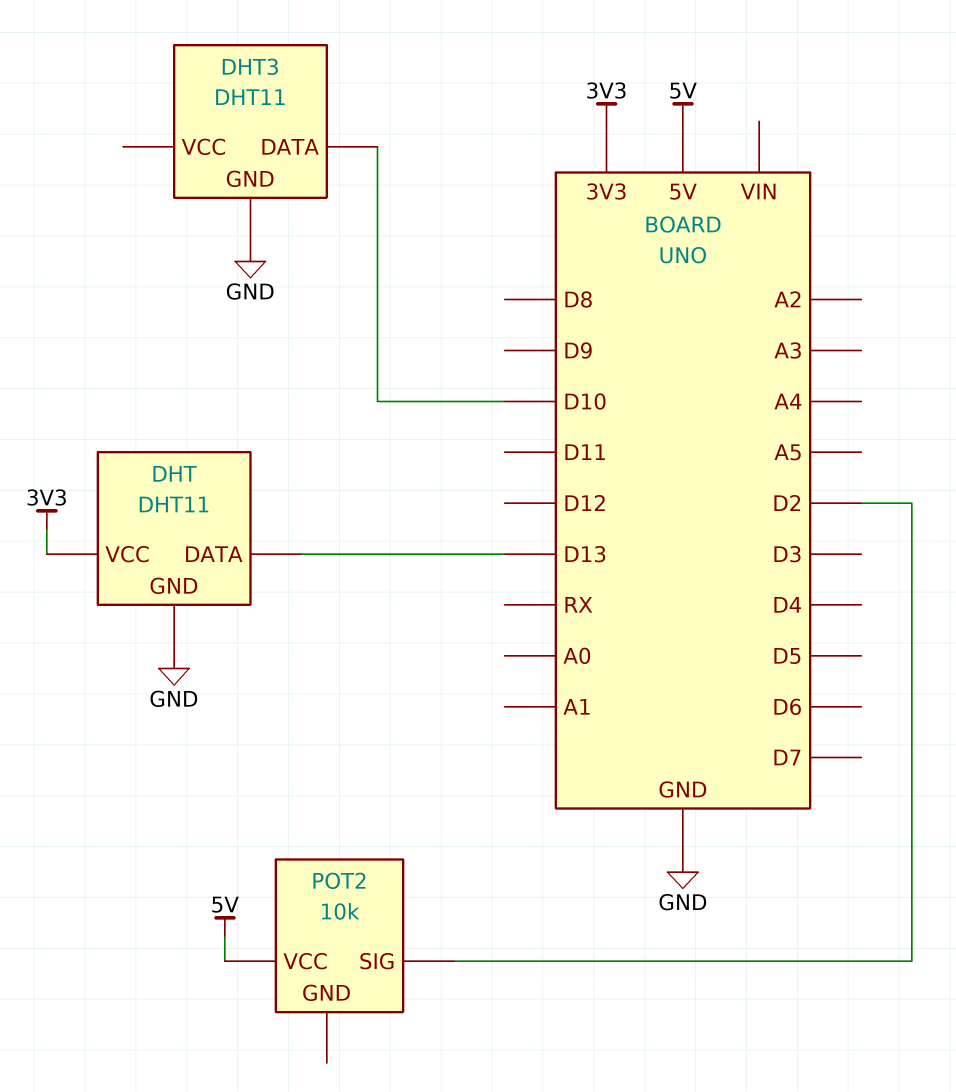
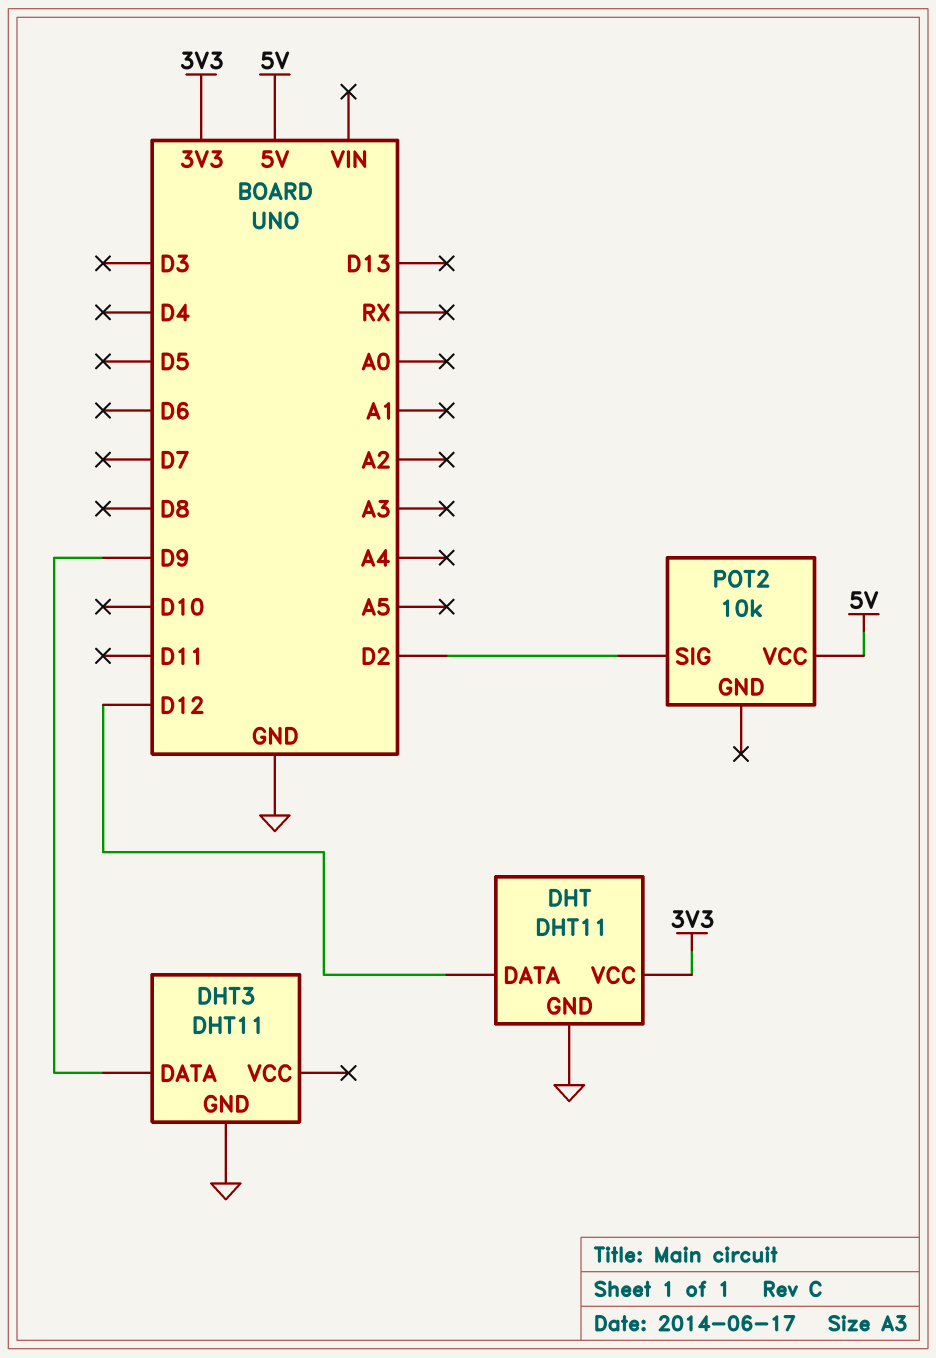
DHT pin DATA: D13 -> D12
DHT3 pin DATA: D10 -> D9

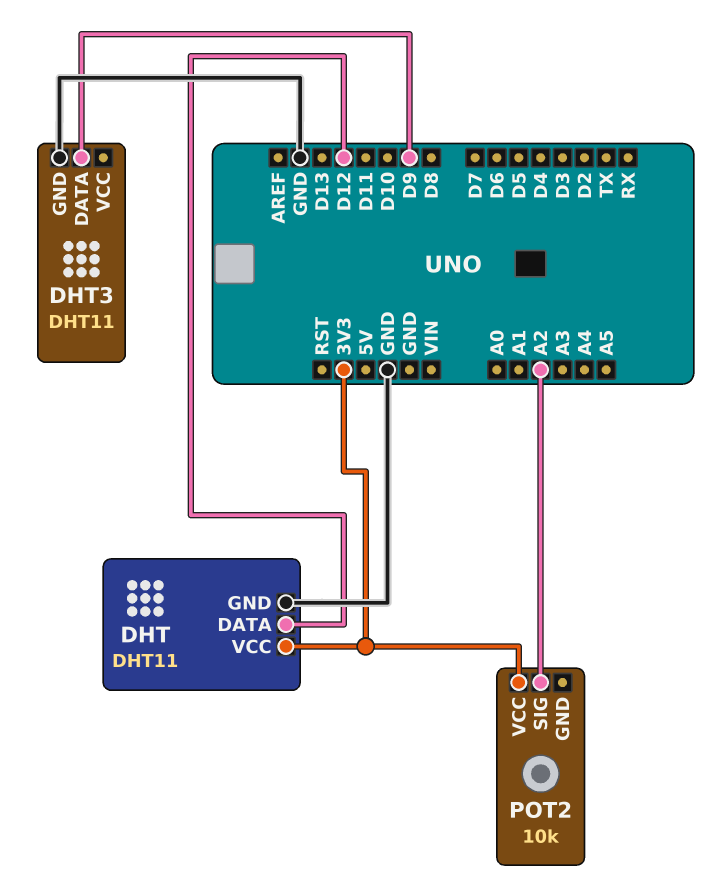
POT2 pin SIG: D2 -> A2
POT2 pin VCC: 5V -> 3V3

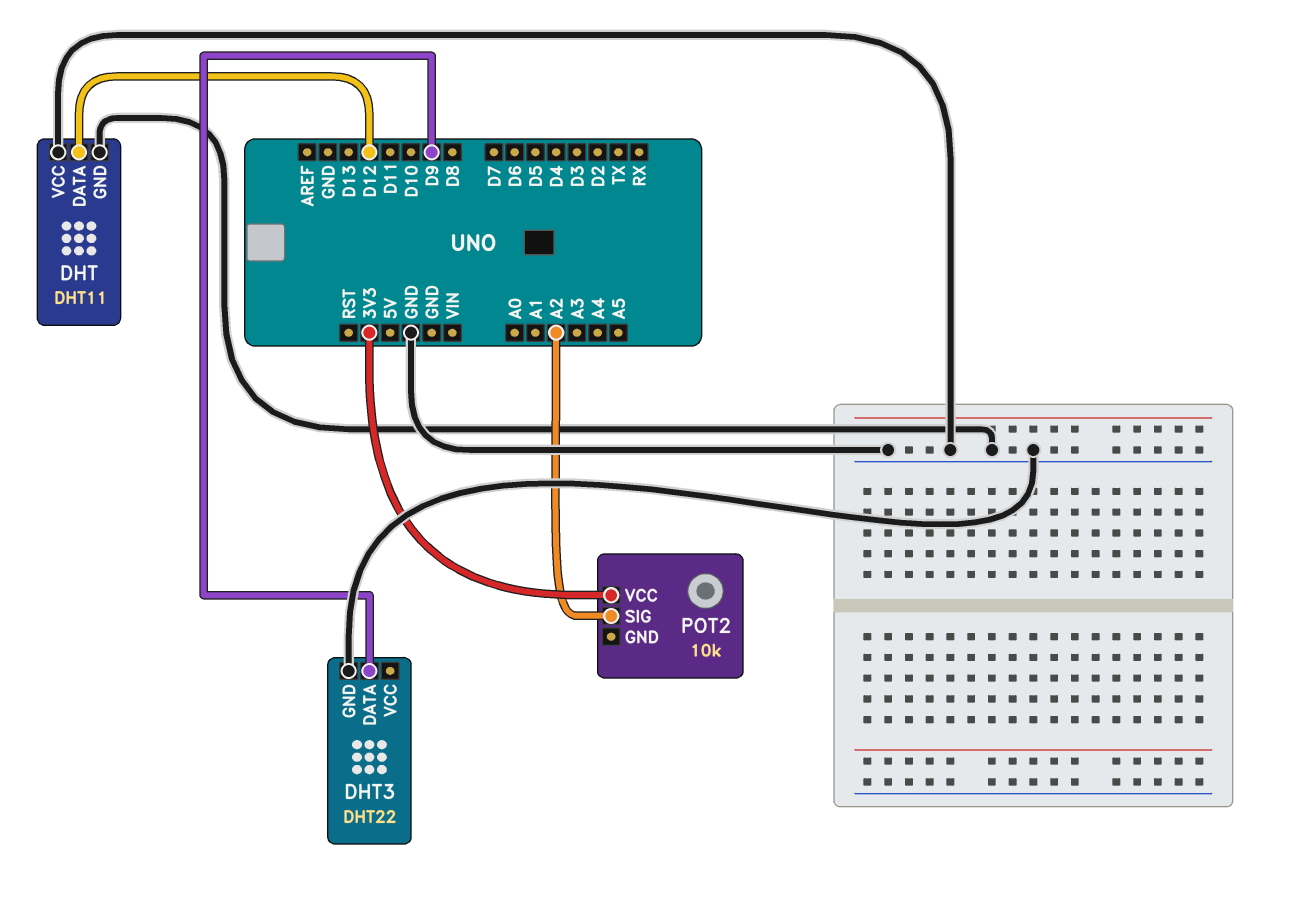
DHT pin VCC: 3V3 -> GND
DHT3: DHT11 -> DHT22

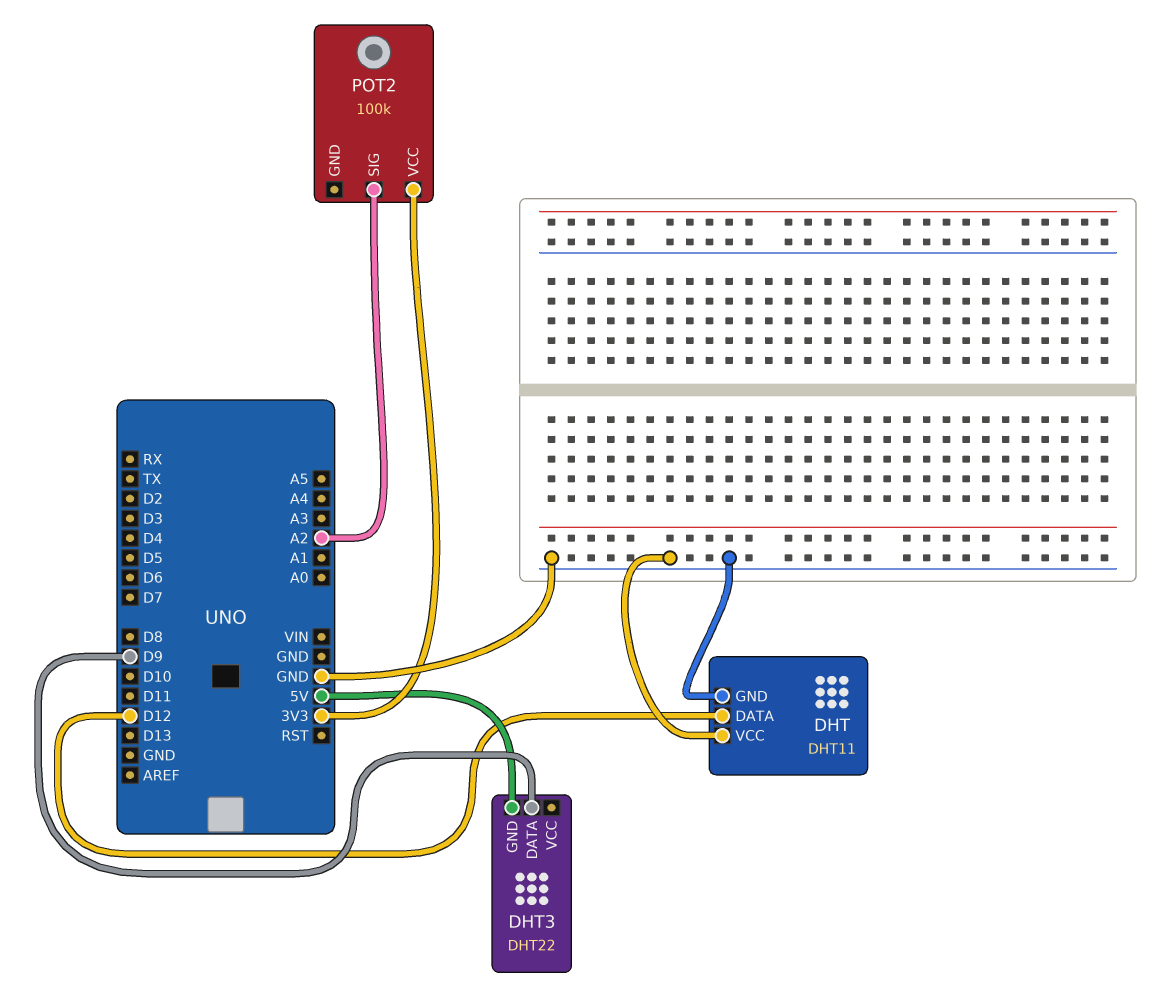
DHT3 pin GND: GND -> 5V
POT2: 10k -> 100k

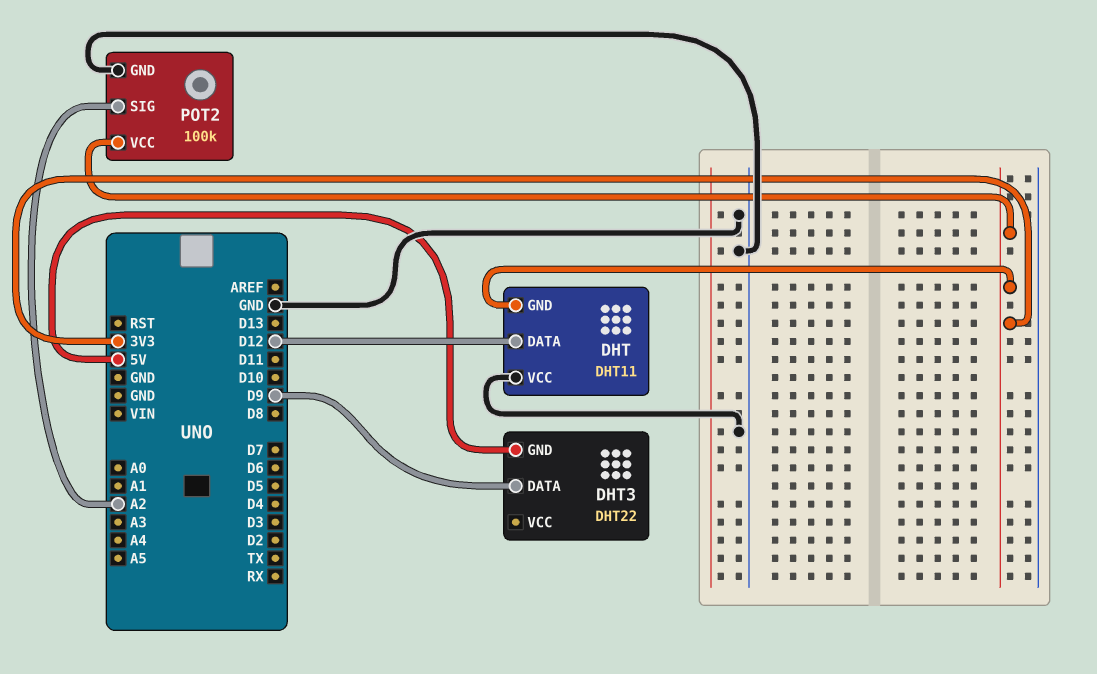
DHT pin GND: GND -> 3V3
POT2 pin GND: none -> GND

